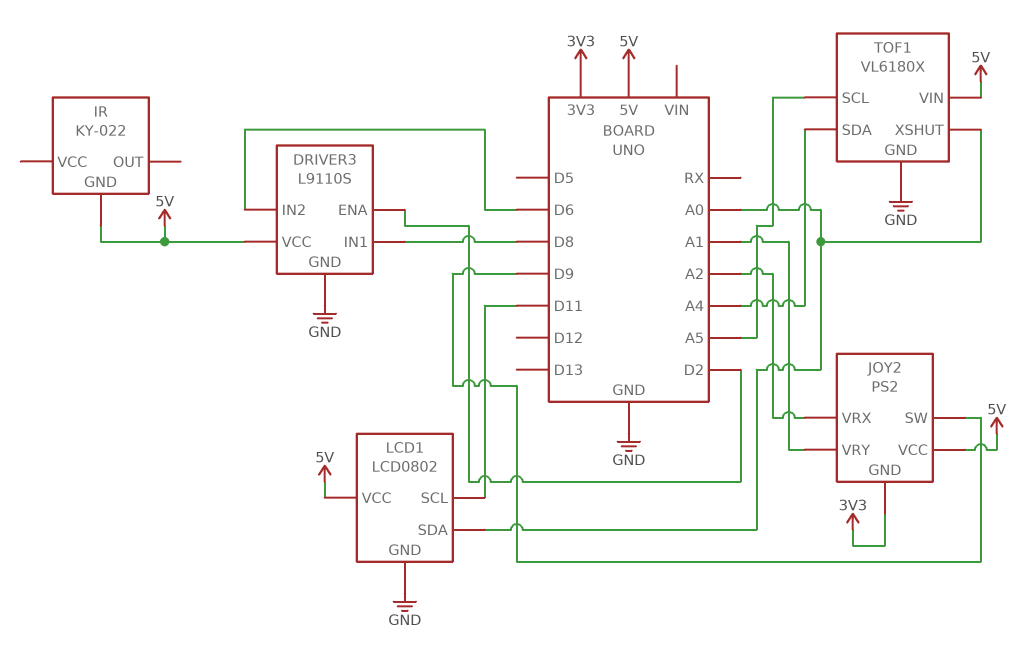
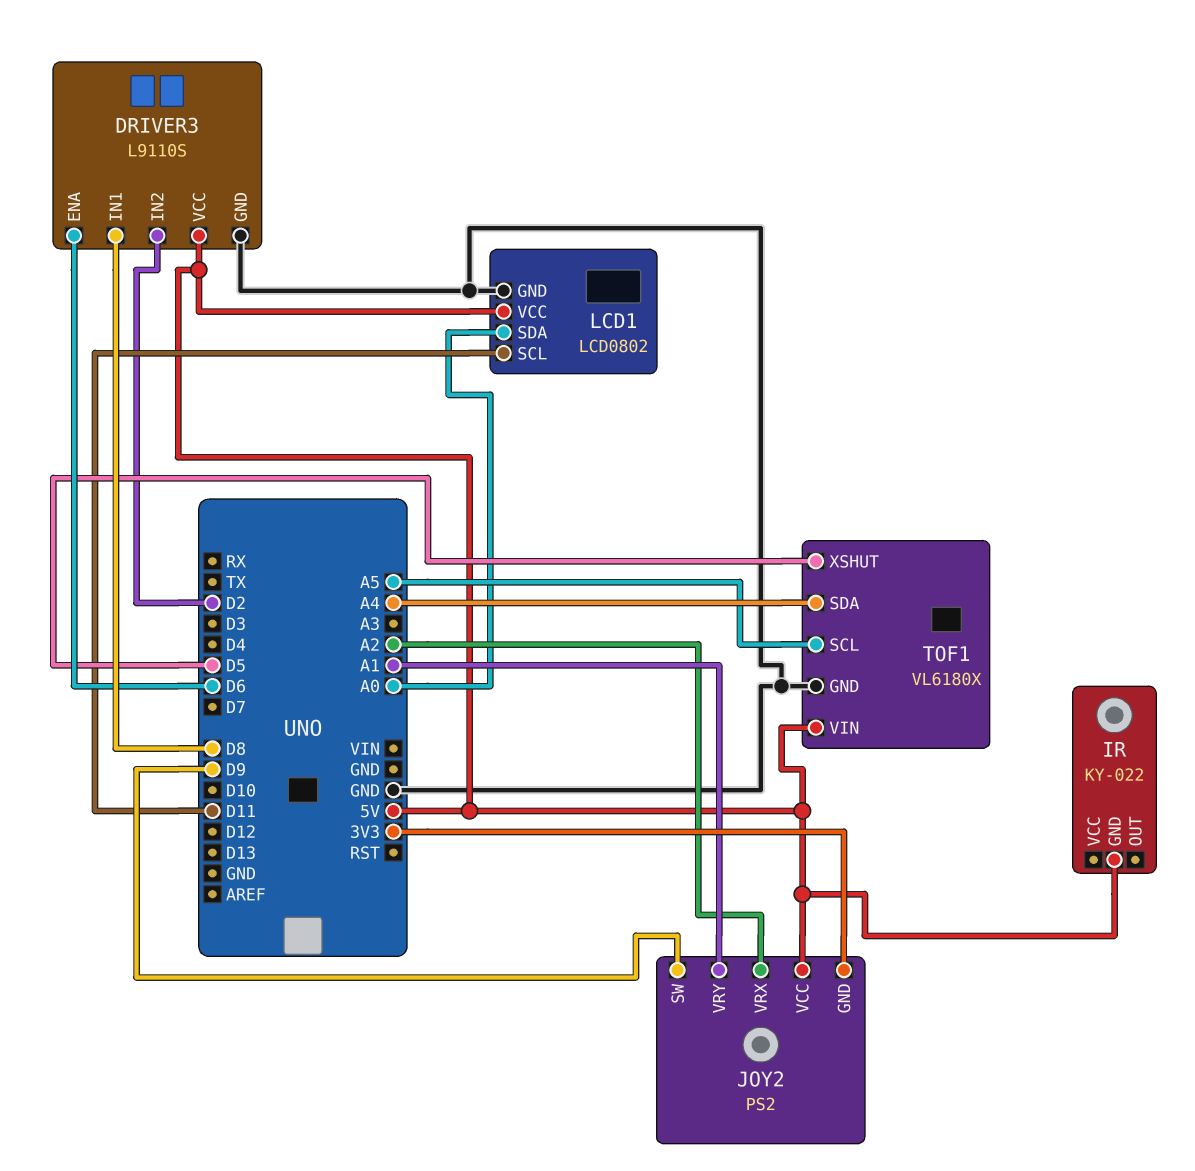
DRIVER3 pin ENA: D2 -> D6
DRIVER3 pin IN2: D6 -> D2
TOF1 pin XSHUT: A0 -> D5

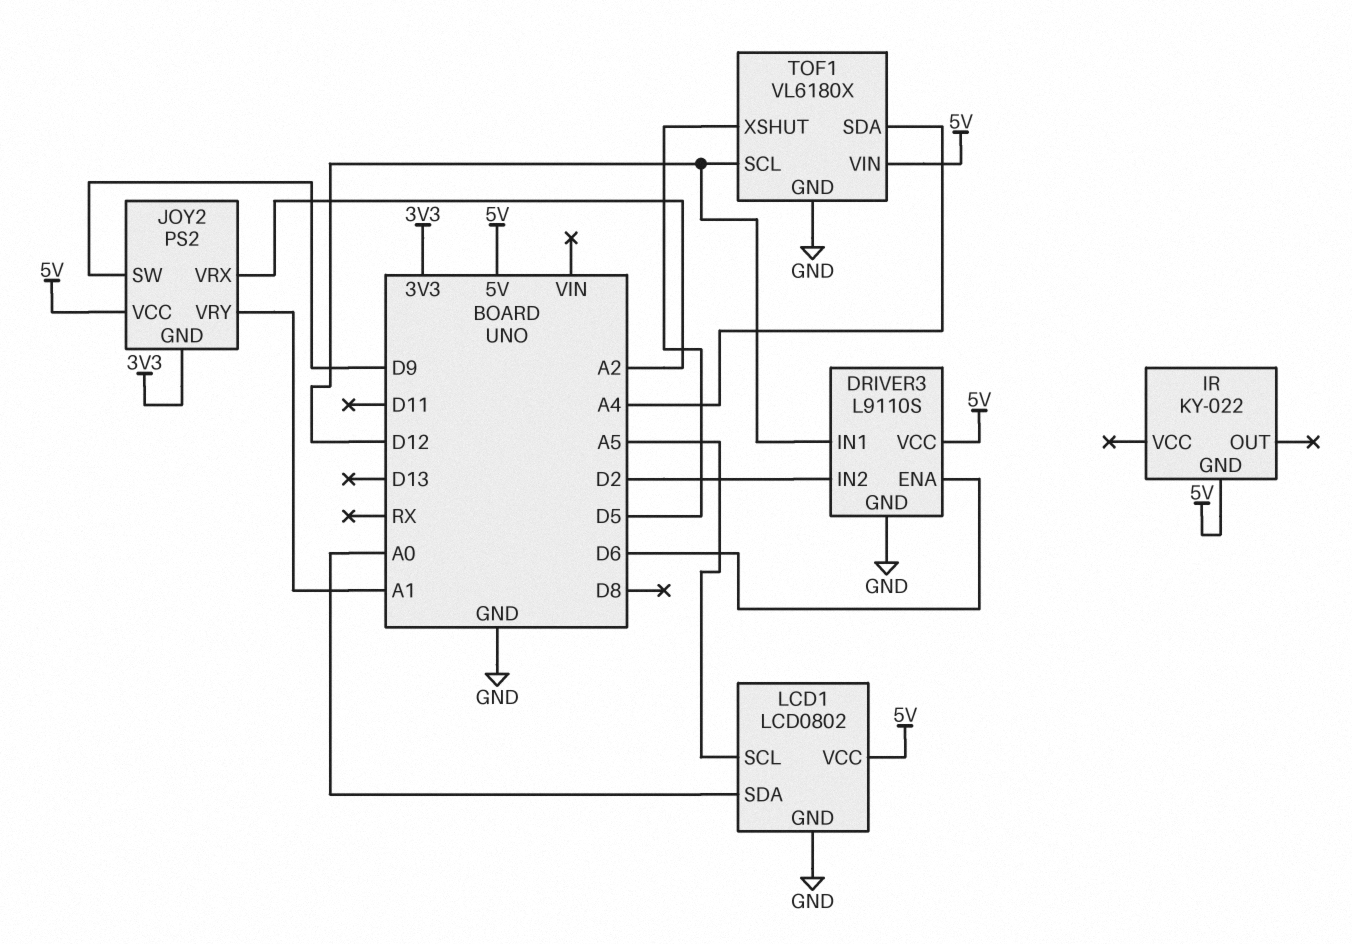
DRIVER3 pin IN1: D8 -> D12
LCD1 pin SCL: D11 -> A5
TOF1 pin SCL: A5 -> D12

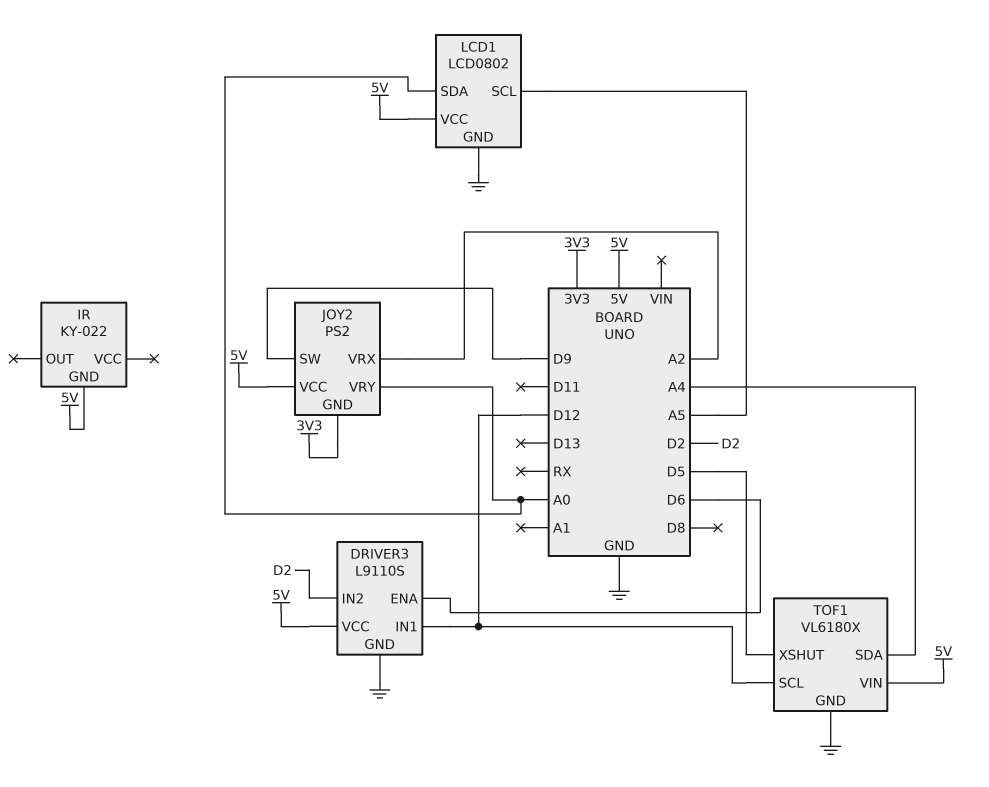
JOY2 pin VRY: A1 -> A0

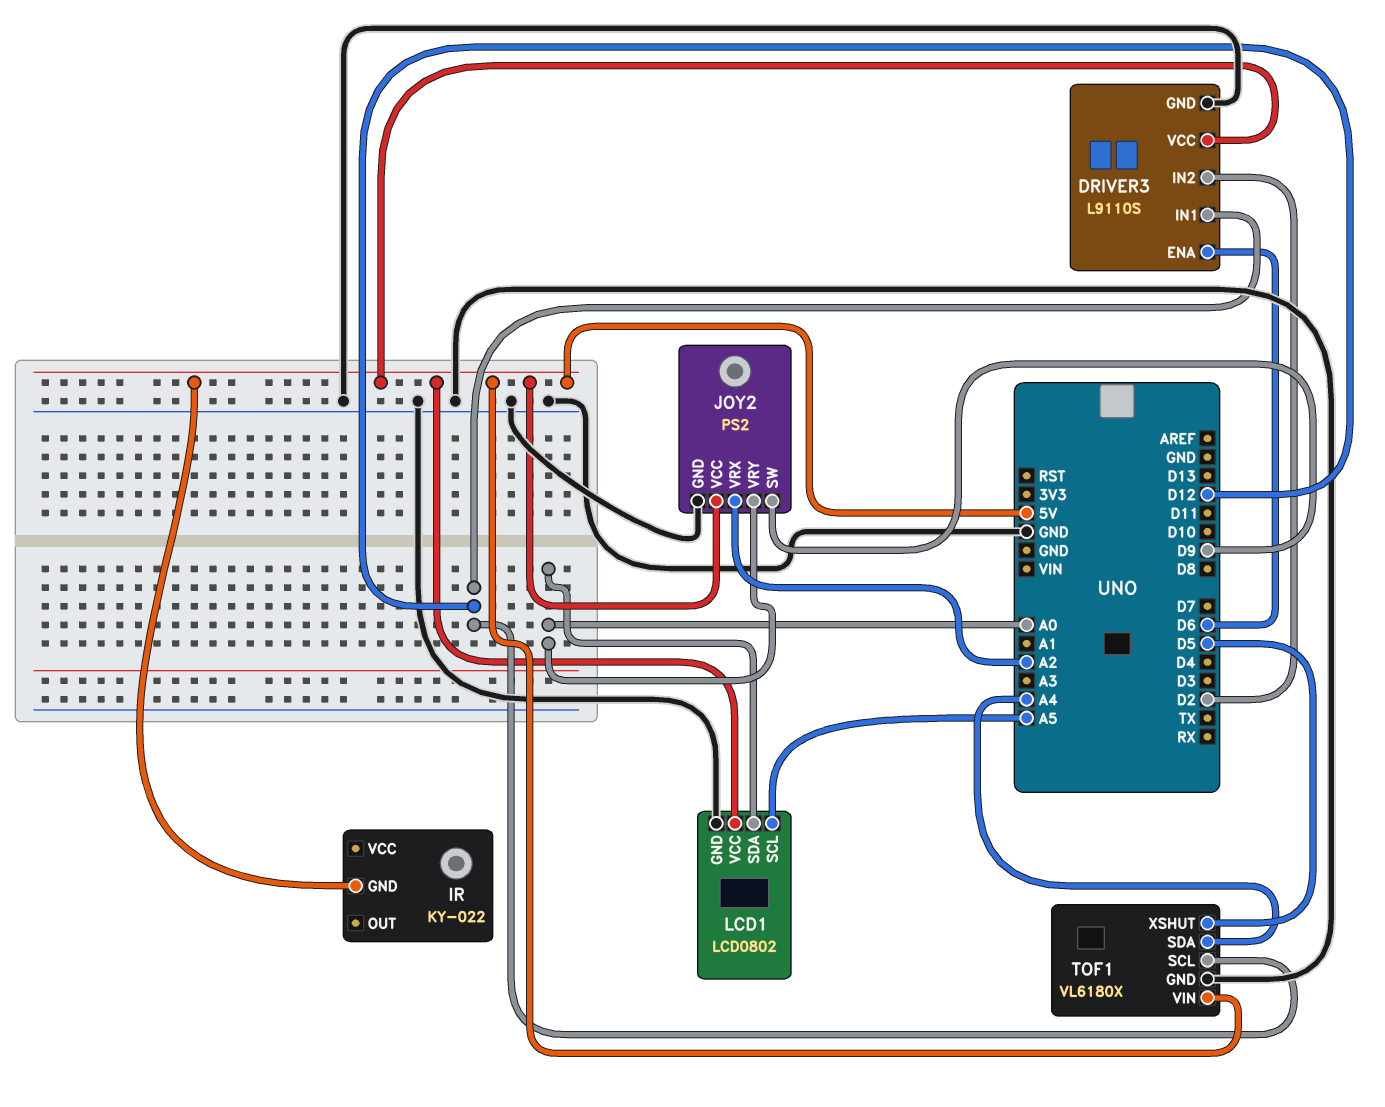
JOY2 pin GND: 3V3 -> GND

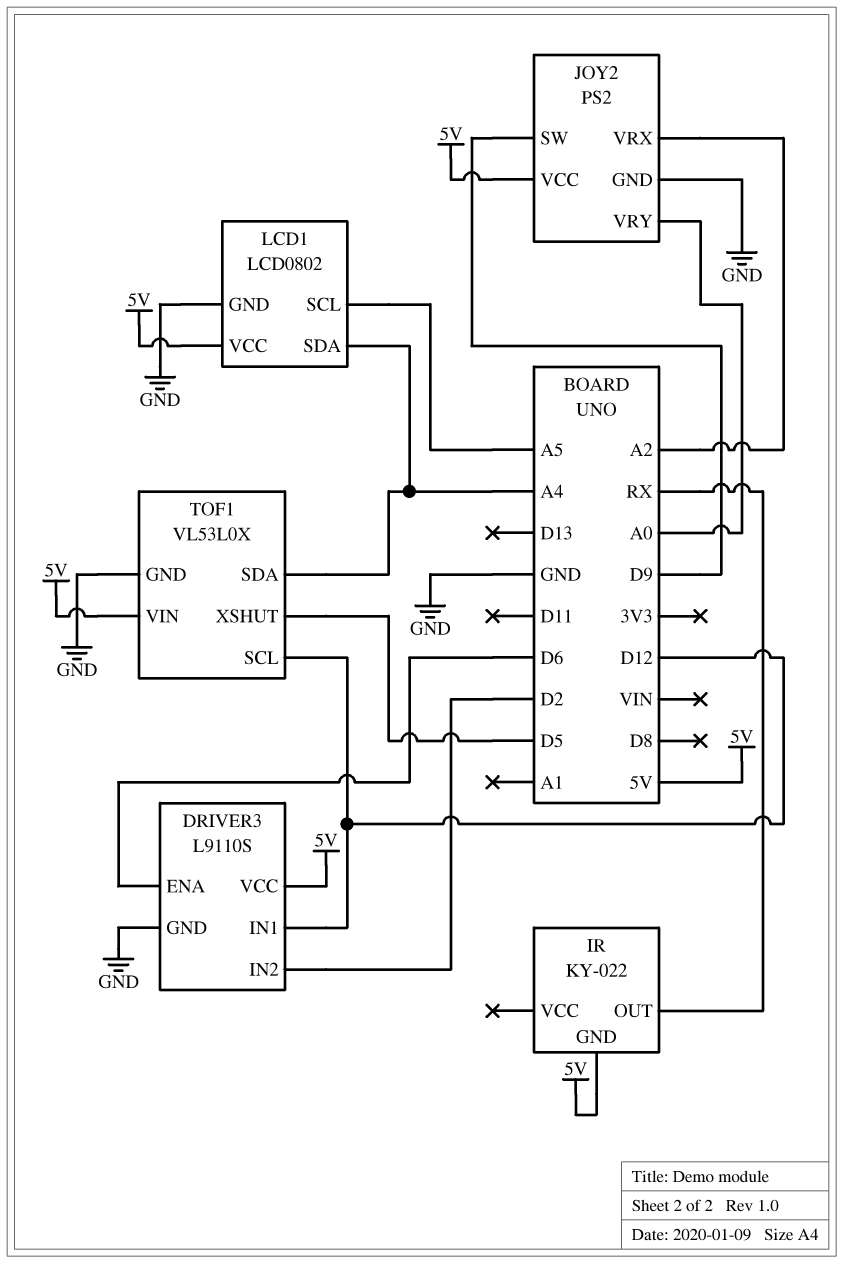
IR pin OUT: none -> RX
LCD1 pin SDA: A0 -> A4
TOF1: VL6180X -> VL53L0X

